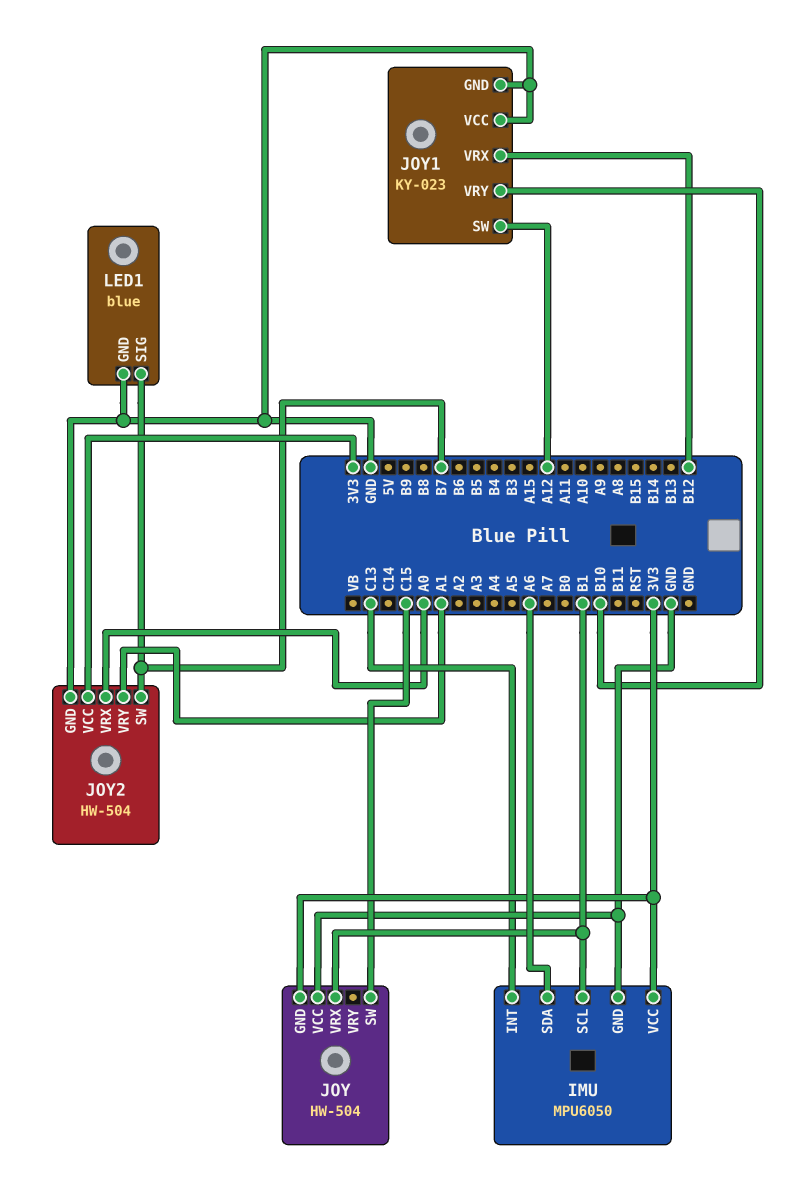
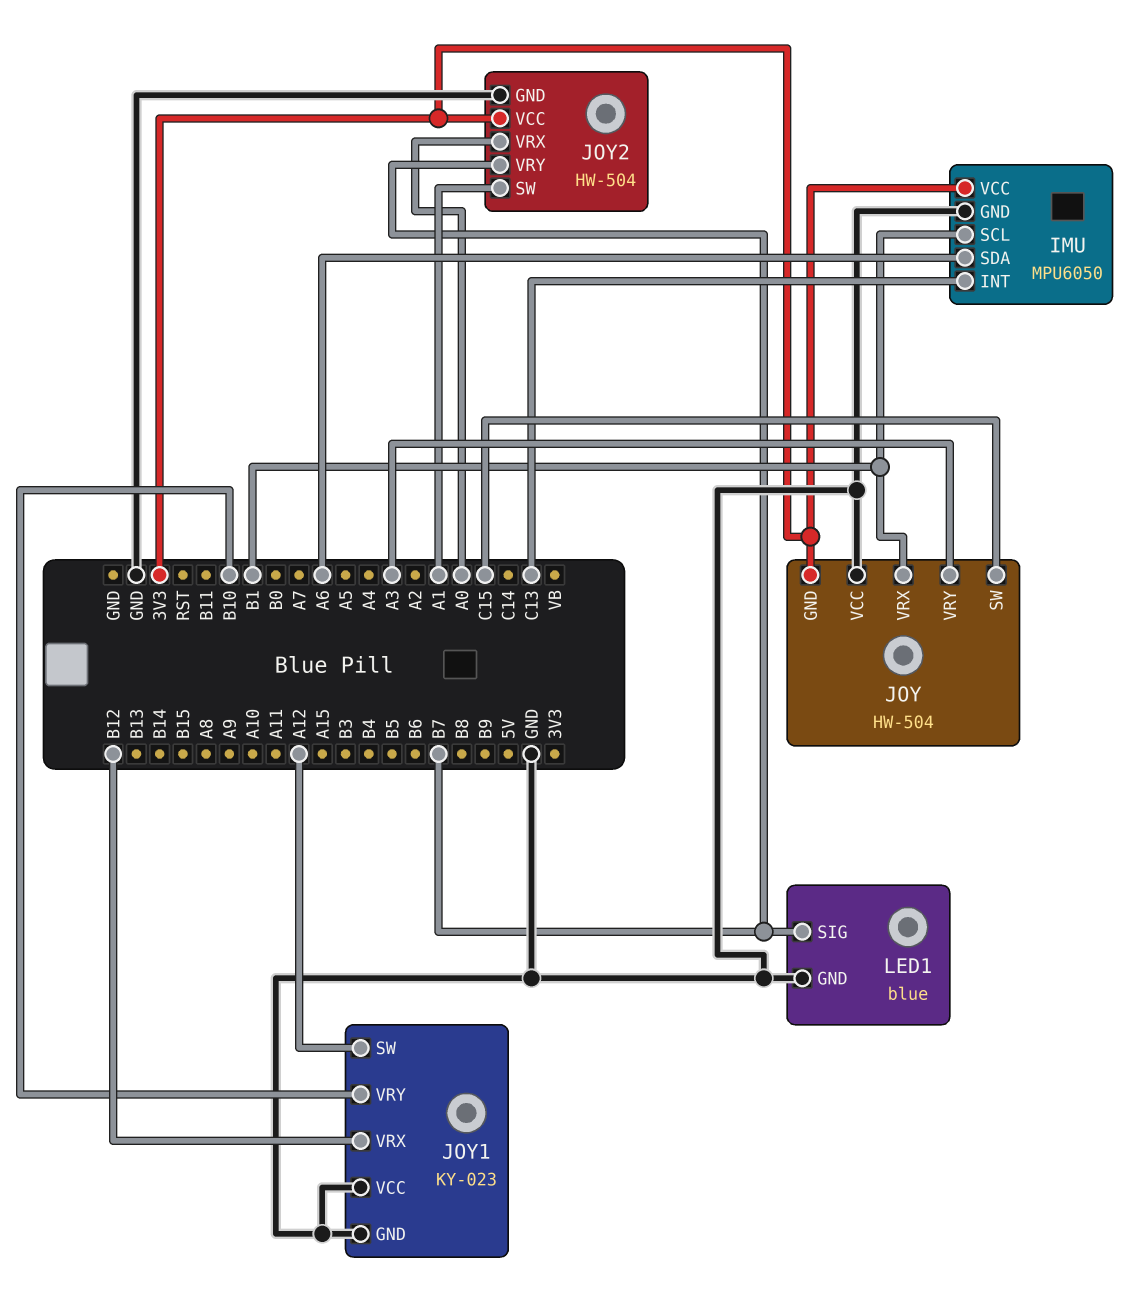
JOY pin VRY: none -> A3
JOY2 pin SW: B7 -> A1
JOY2 pin VRY: A1 -> B7

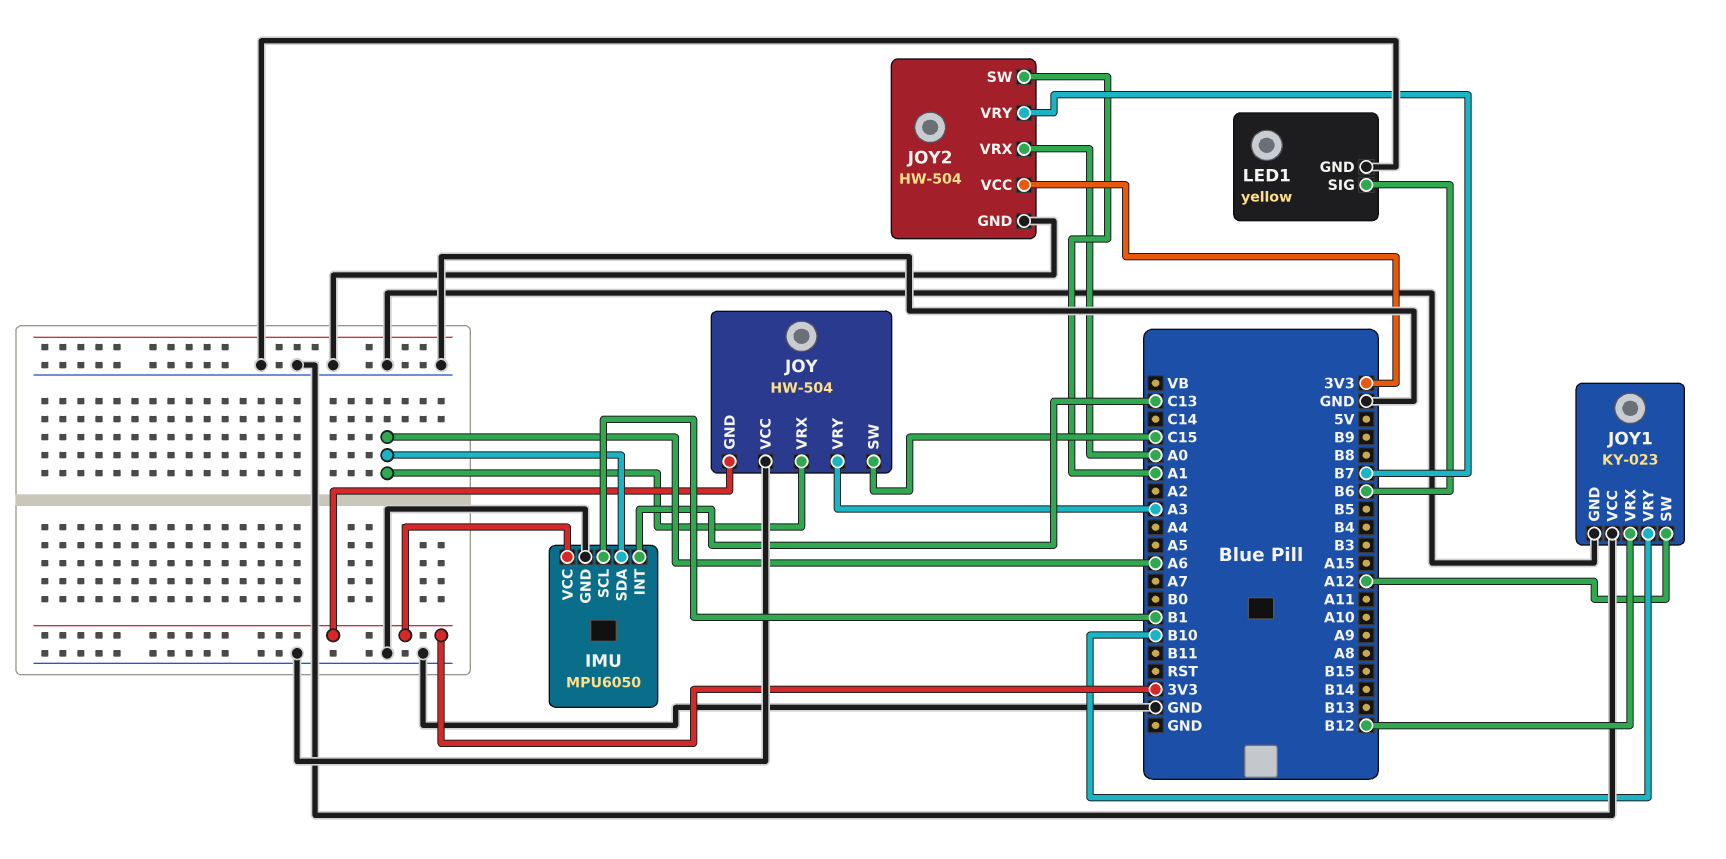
JOY pin VRX: B1 -> A6
LED1: blue -> yellow
LED1 pin SIG: B7 -> B6

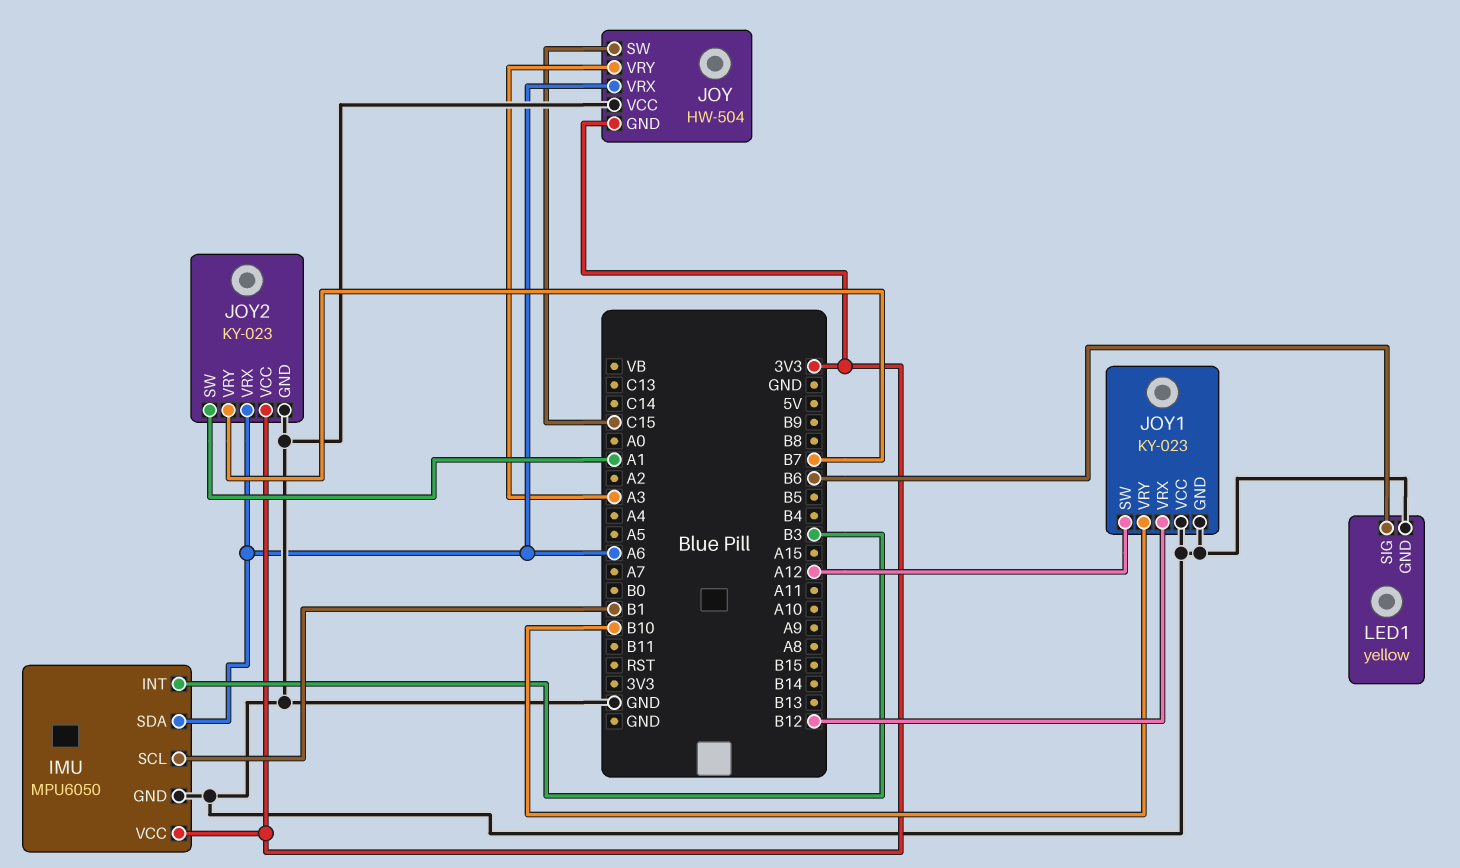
IMU pin INT: C13 -> B3
JOY2: HW-504 -> KY-023
JOY2 pin VRX: A0 -> A6

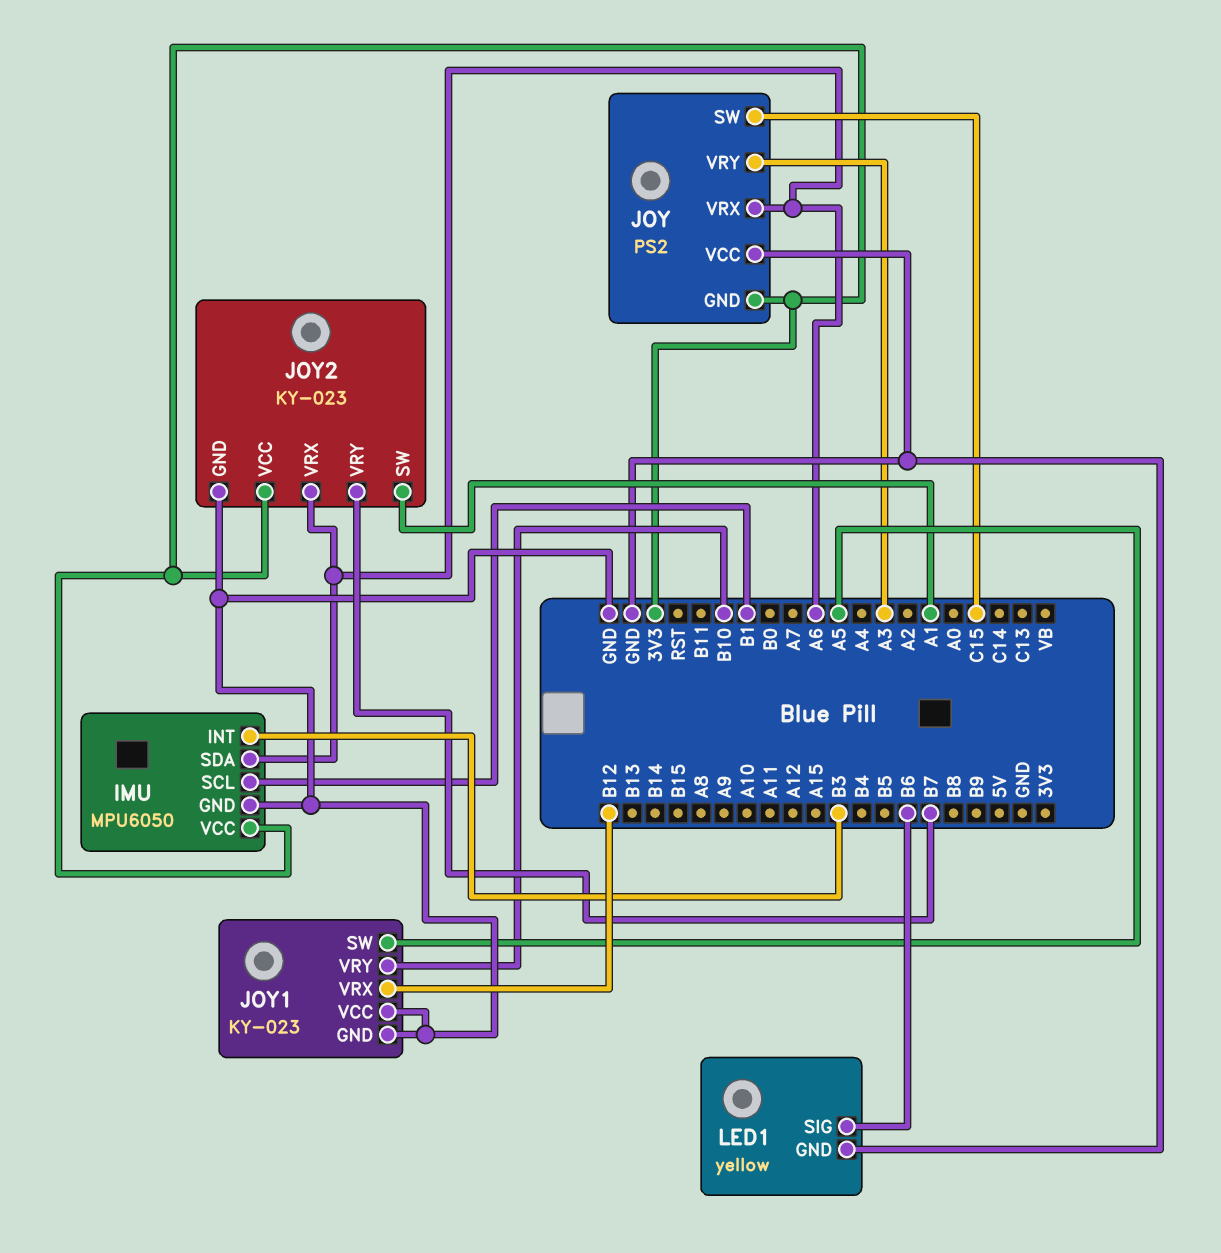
JOY: HW-504 -> PS2
JOY1 pin SW: A12 -> A5

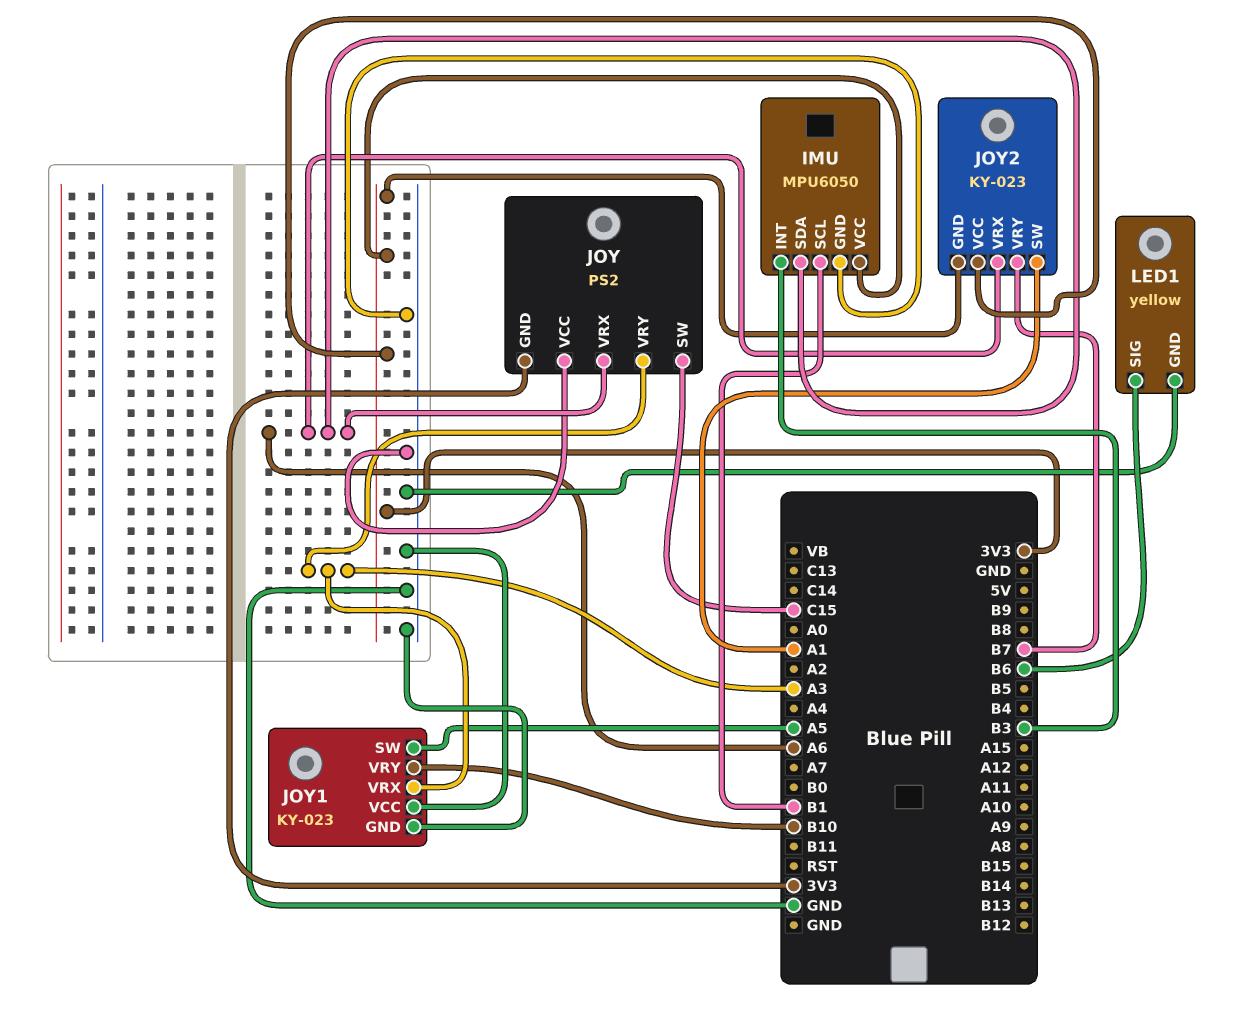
JOY1 pin VRX: B12 -> A3
JOY2 pin GND: GND -> 3V3

